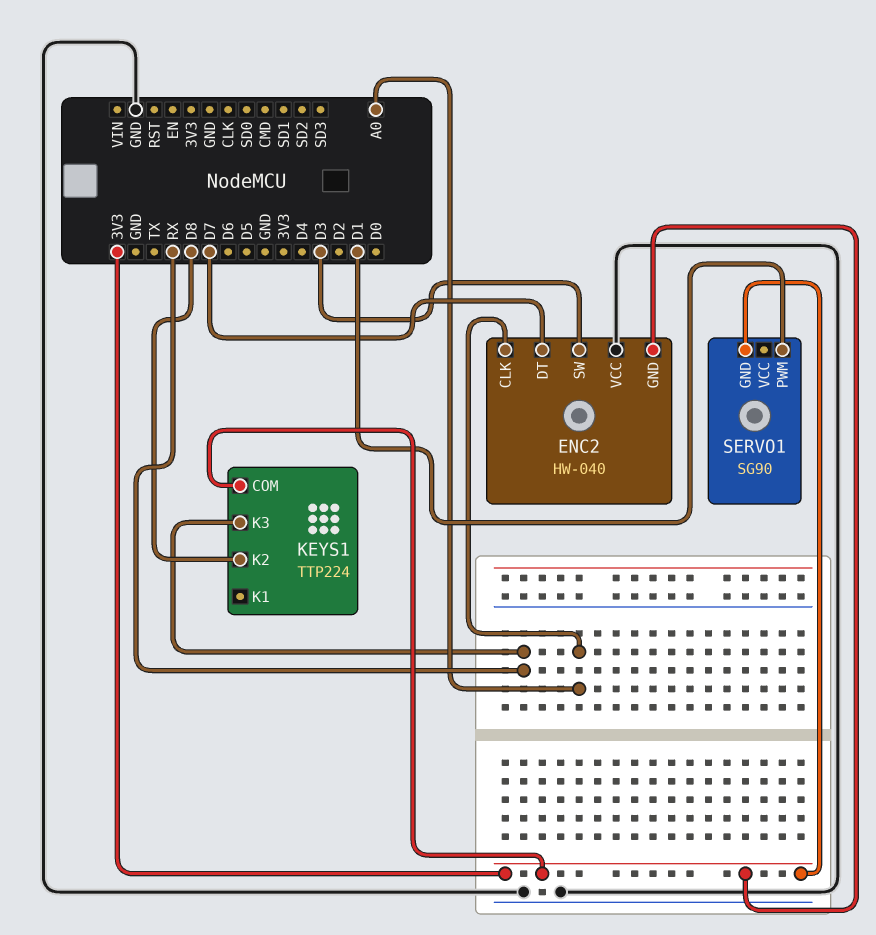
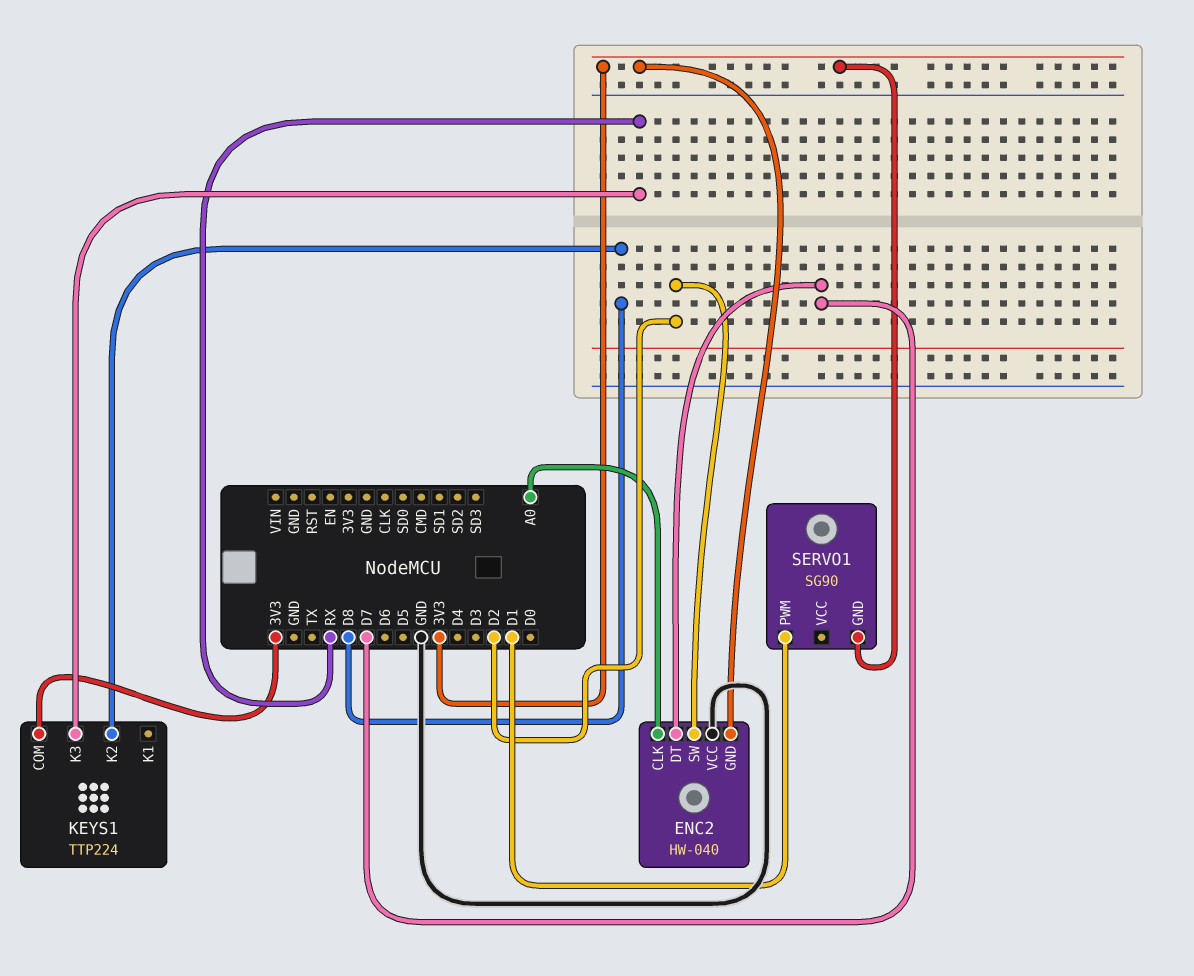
ENC2 pin SW: D3 -> D2

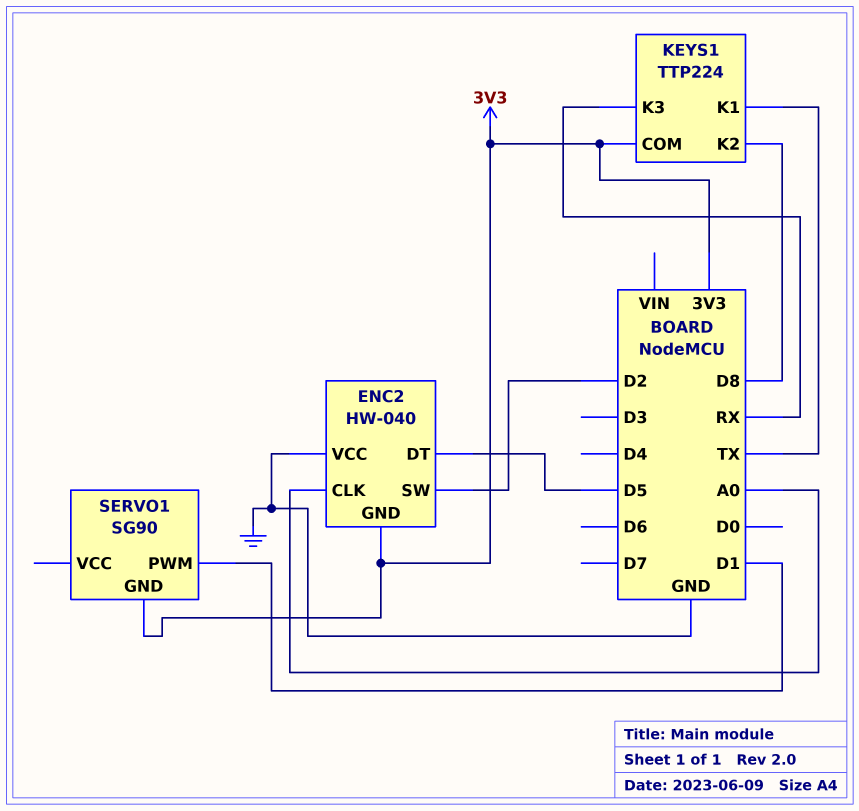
ENC2 pin DT: D7 -> D5
KEYS1 pin K1: none -> TX

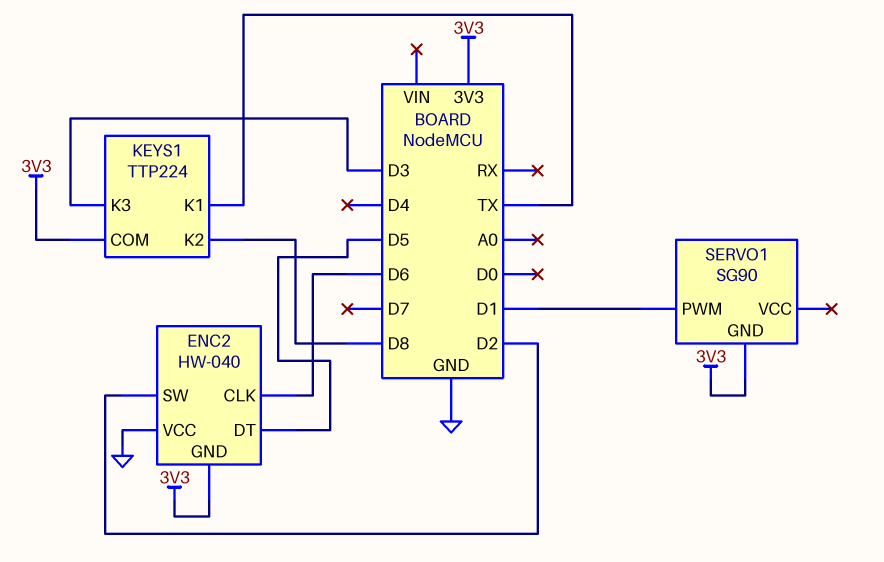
ENC2 pin CLK: A0 -> D6
KEYS1 pin K3: RX -> D3

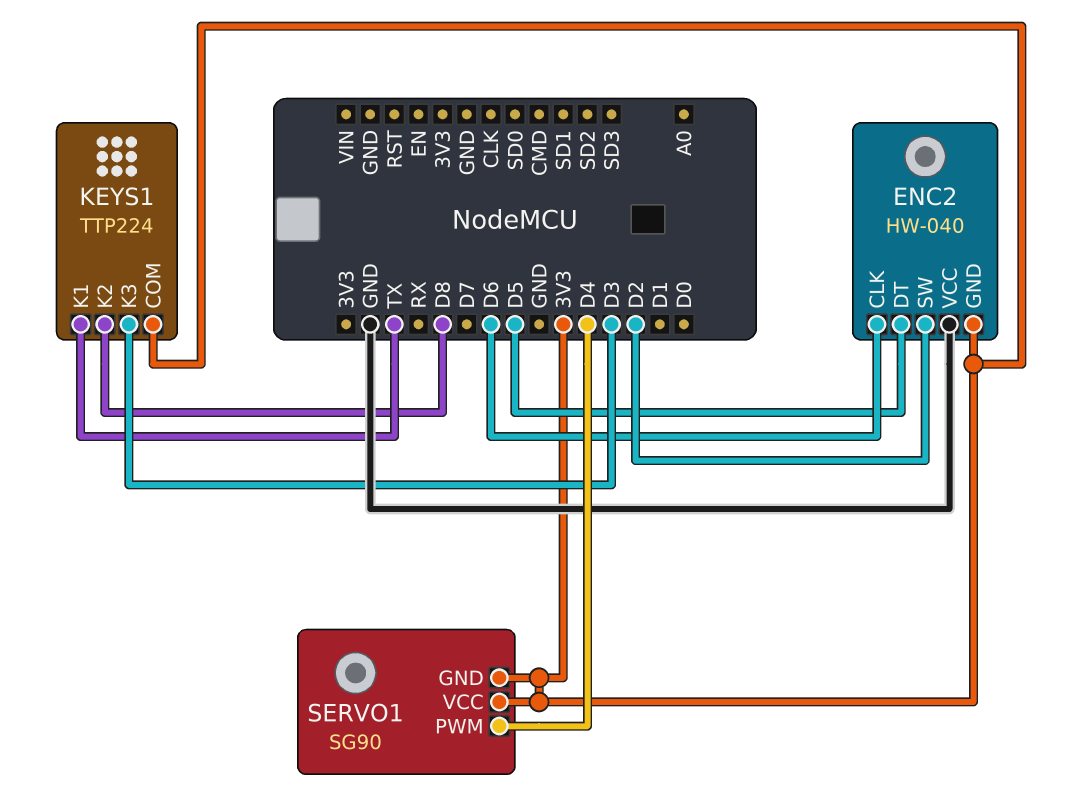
SERVO1 pin PWM: D1 -> D4
SERVO1 pin VCC: none -> 3V3

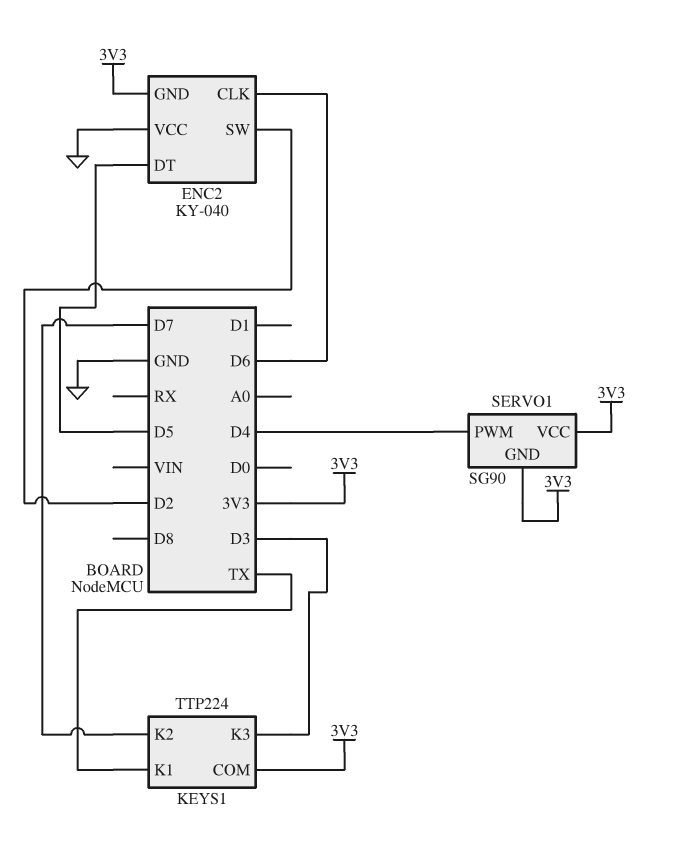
ENC2: HW-040 -> KY-040
KEYS1 pin K2: D8 -> D7

